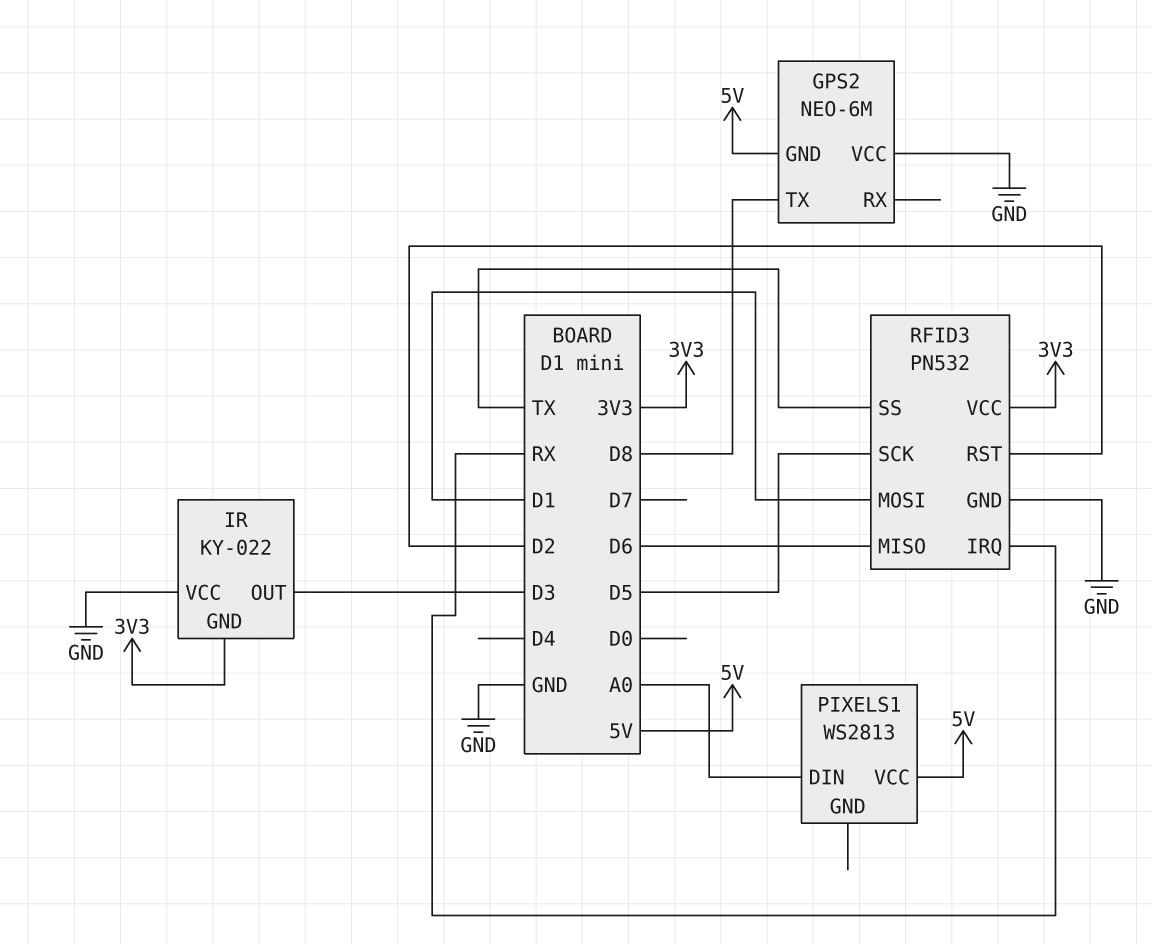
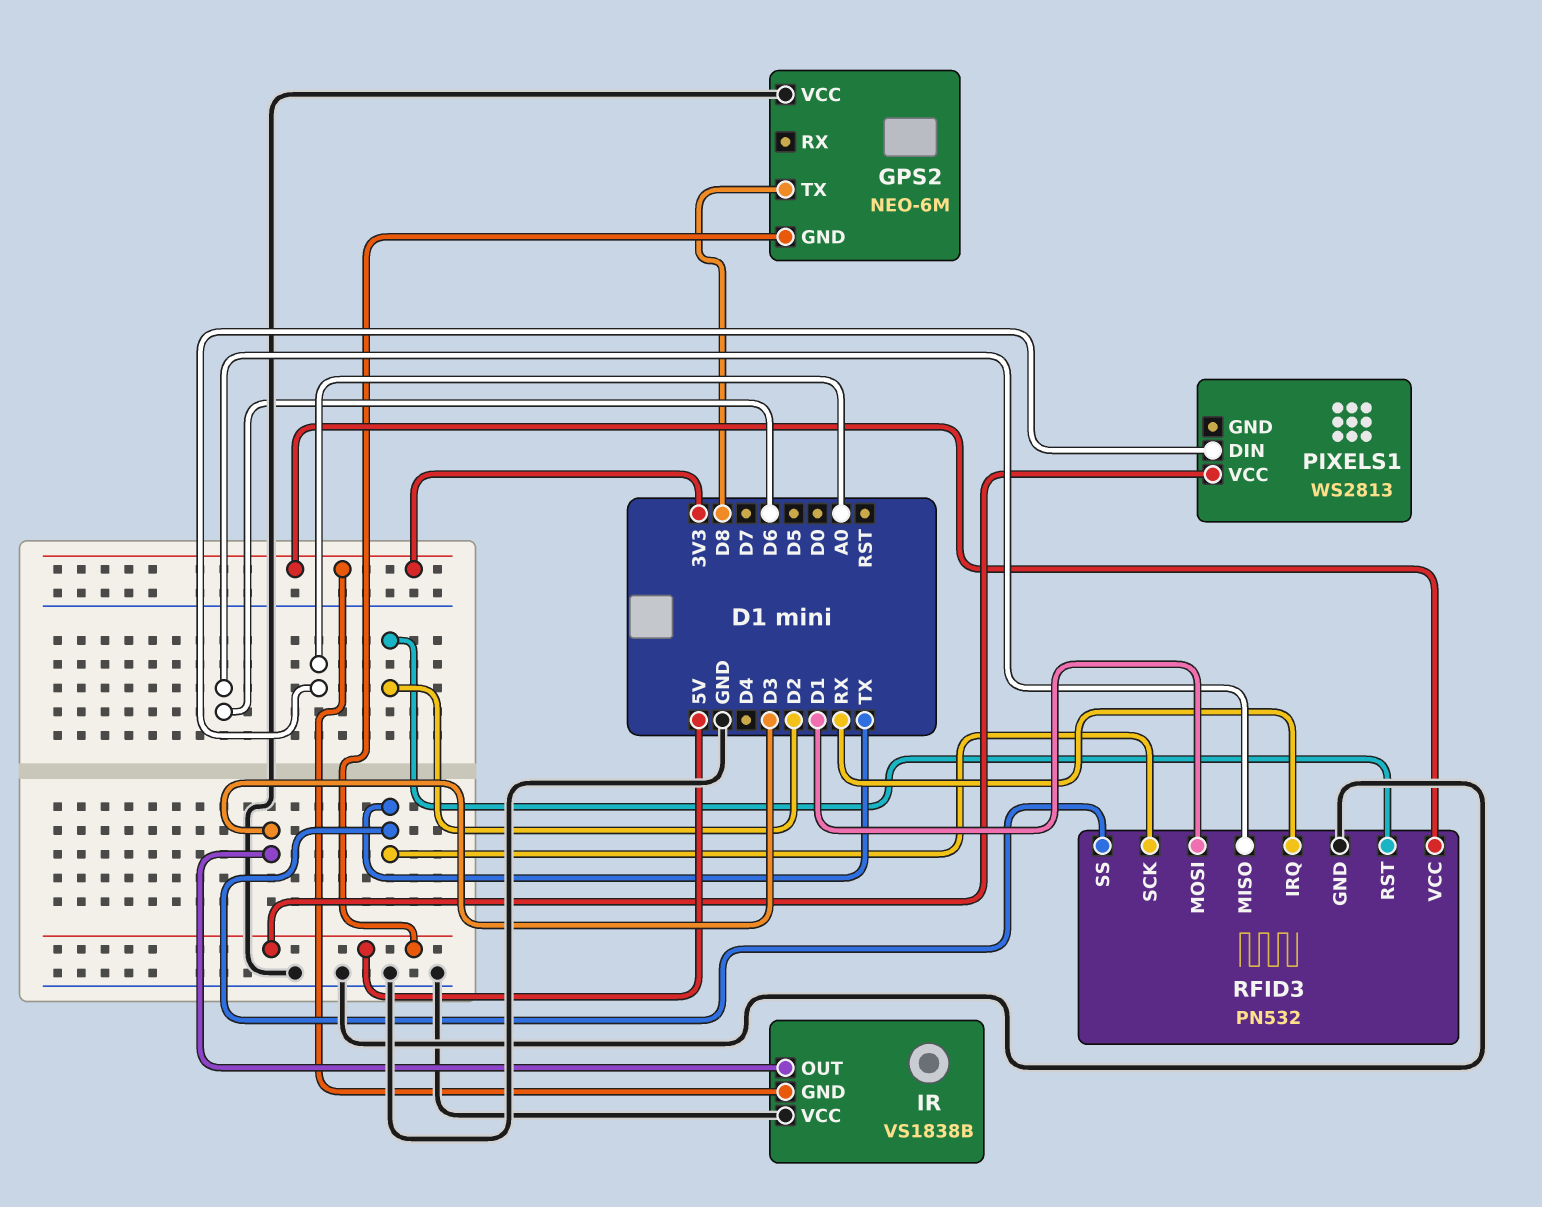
IR: KY-022 -> VS1838B
RFID3 pin SCK: D5 -> TX

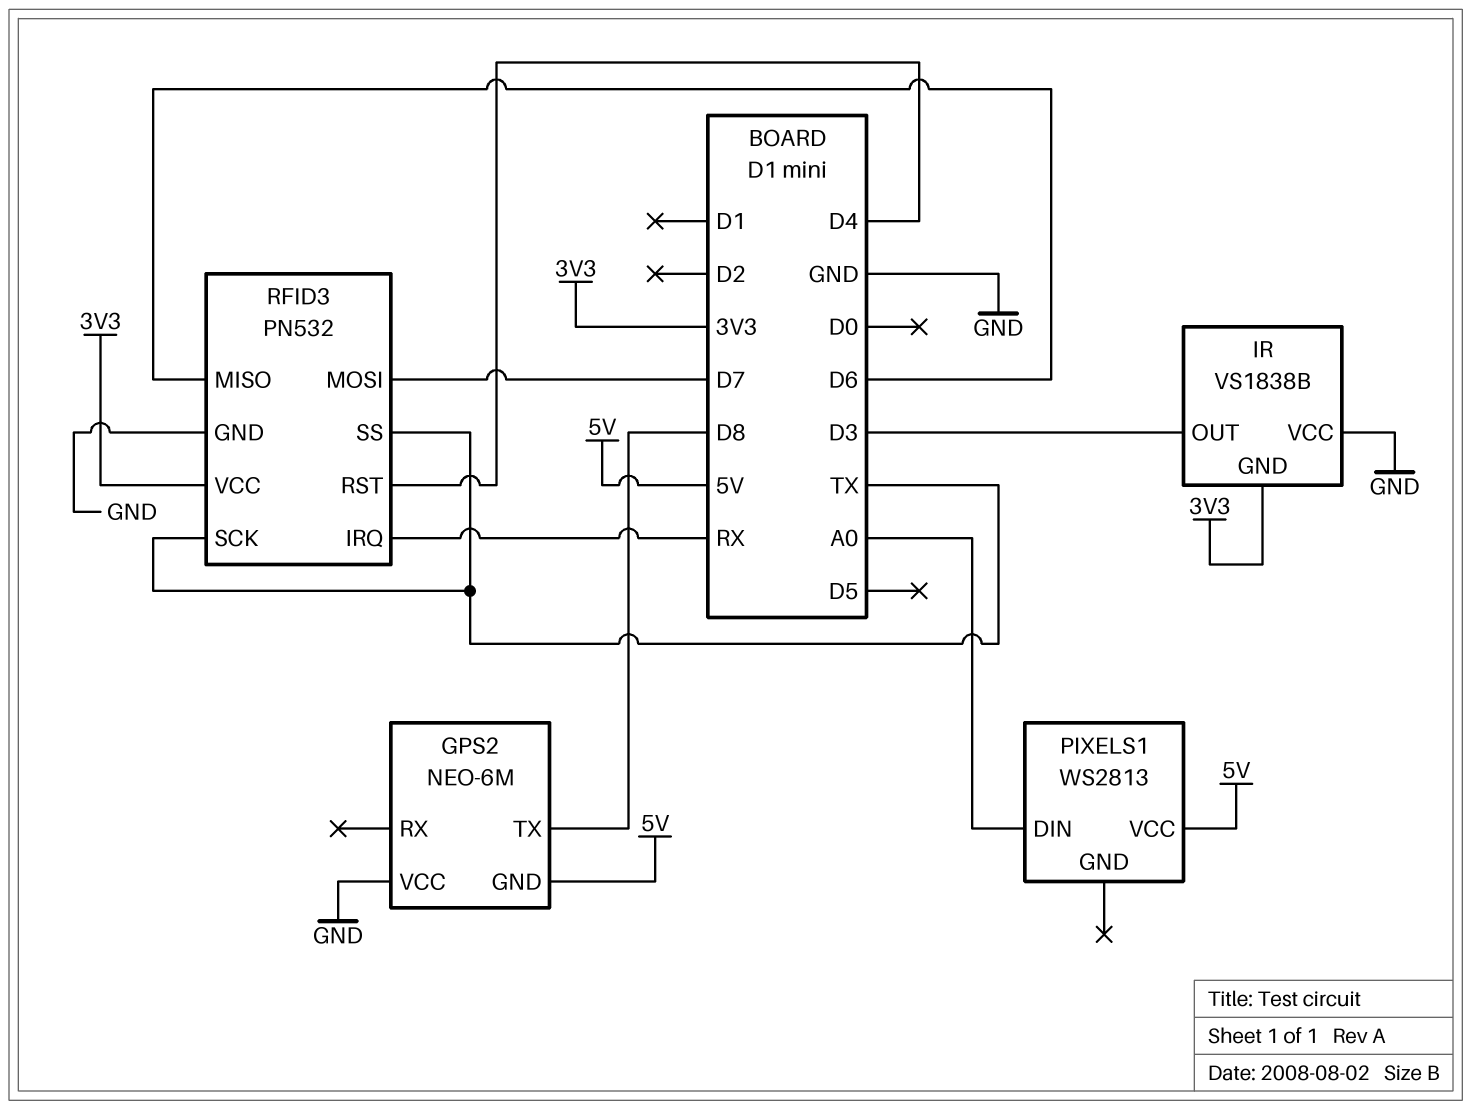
RFID3 pin MOSI: D1 -> D7
RFID3 pin RST: D2 -> D4

